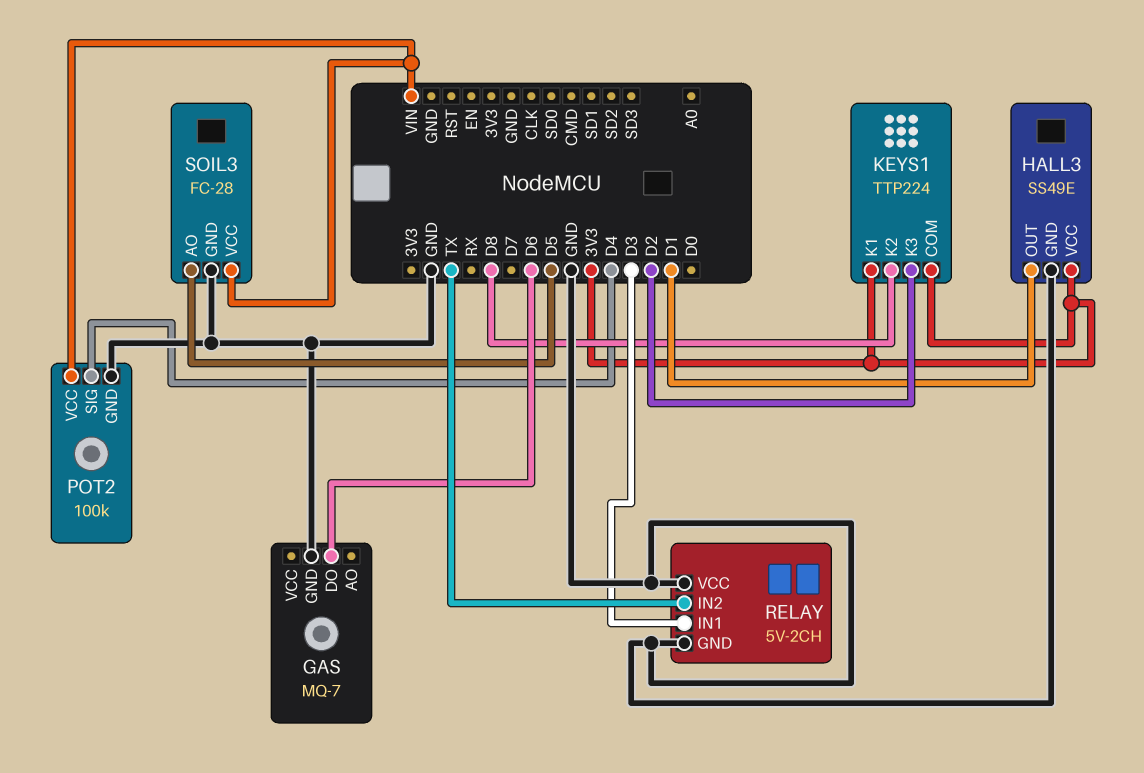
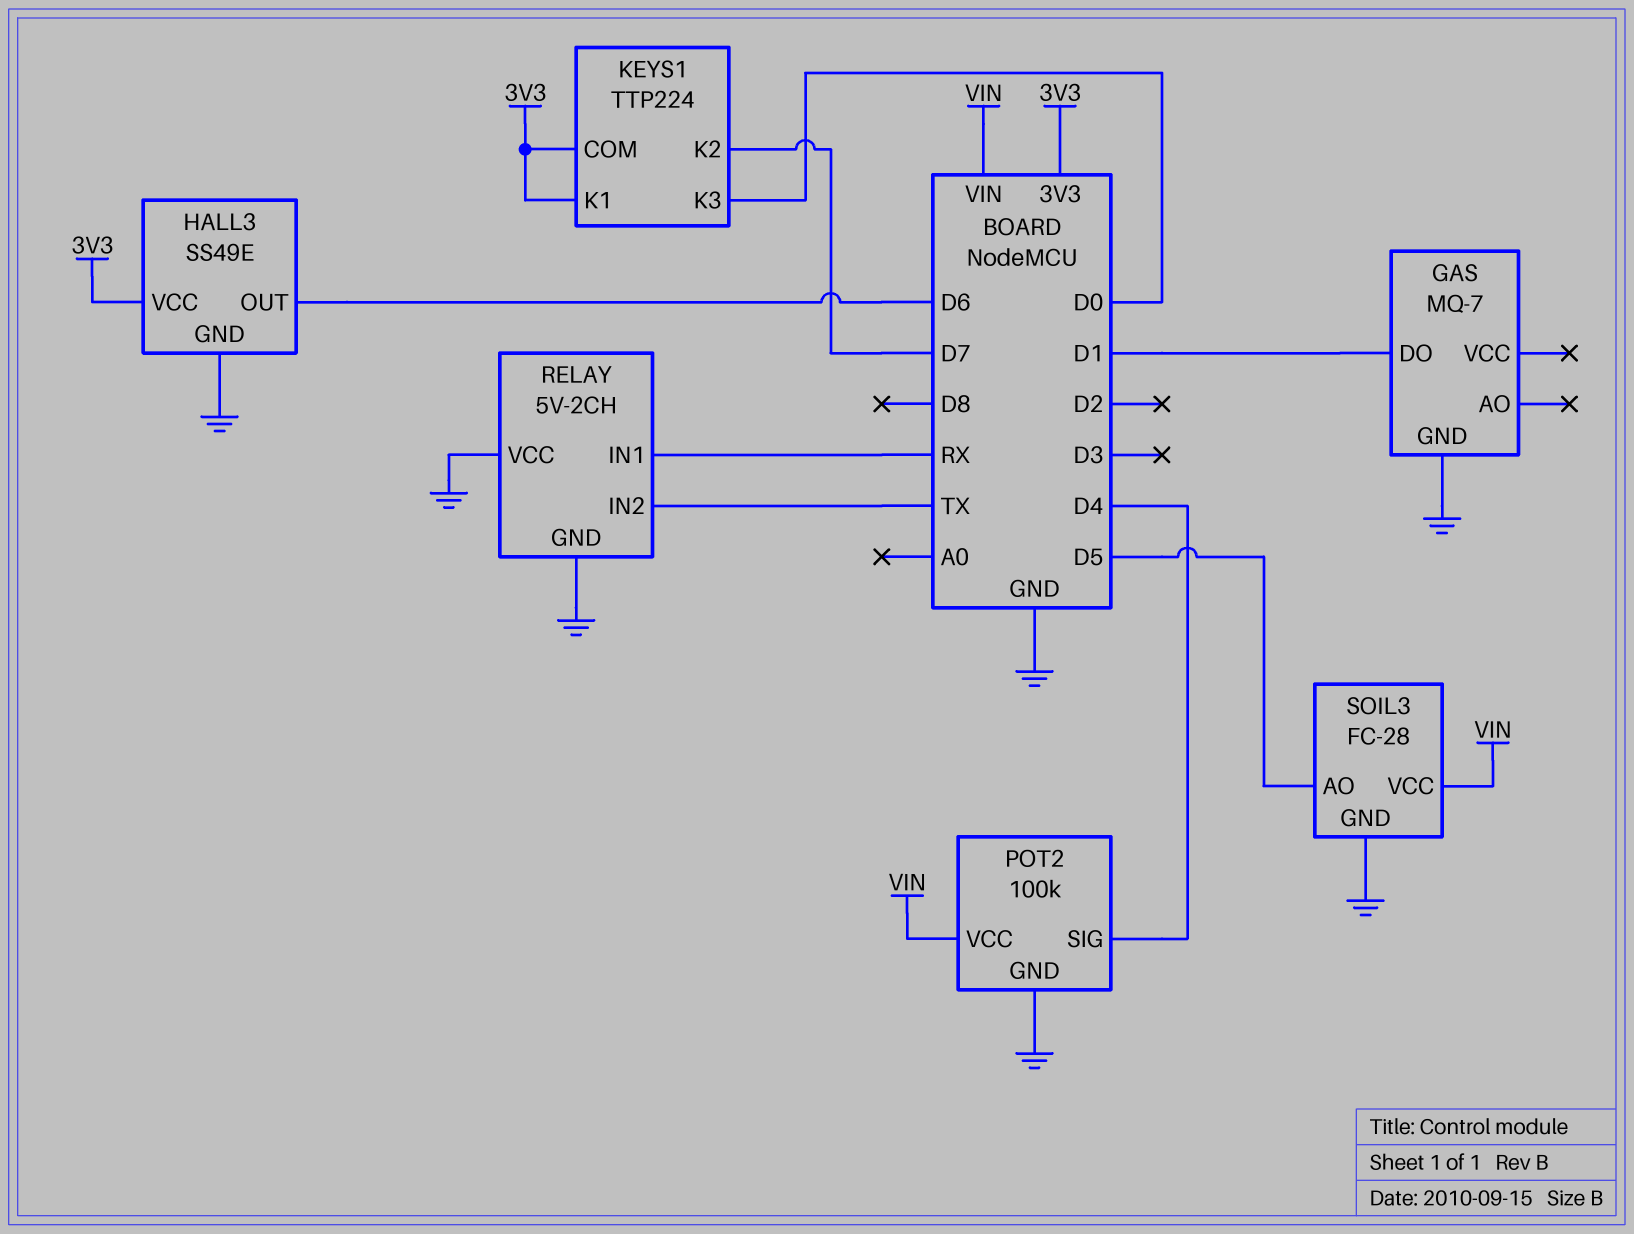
GAS pin DO: D6 -> D1
HALL3 pin OUT: D1 -> D6
KEYS1 pin K2: D8 -> D7
KEYS1 pin K3: D2 -> D0
RELAY pin IN1: D3 -> RX

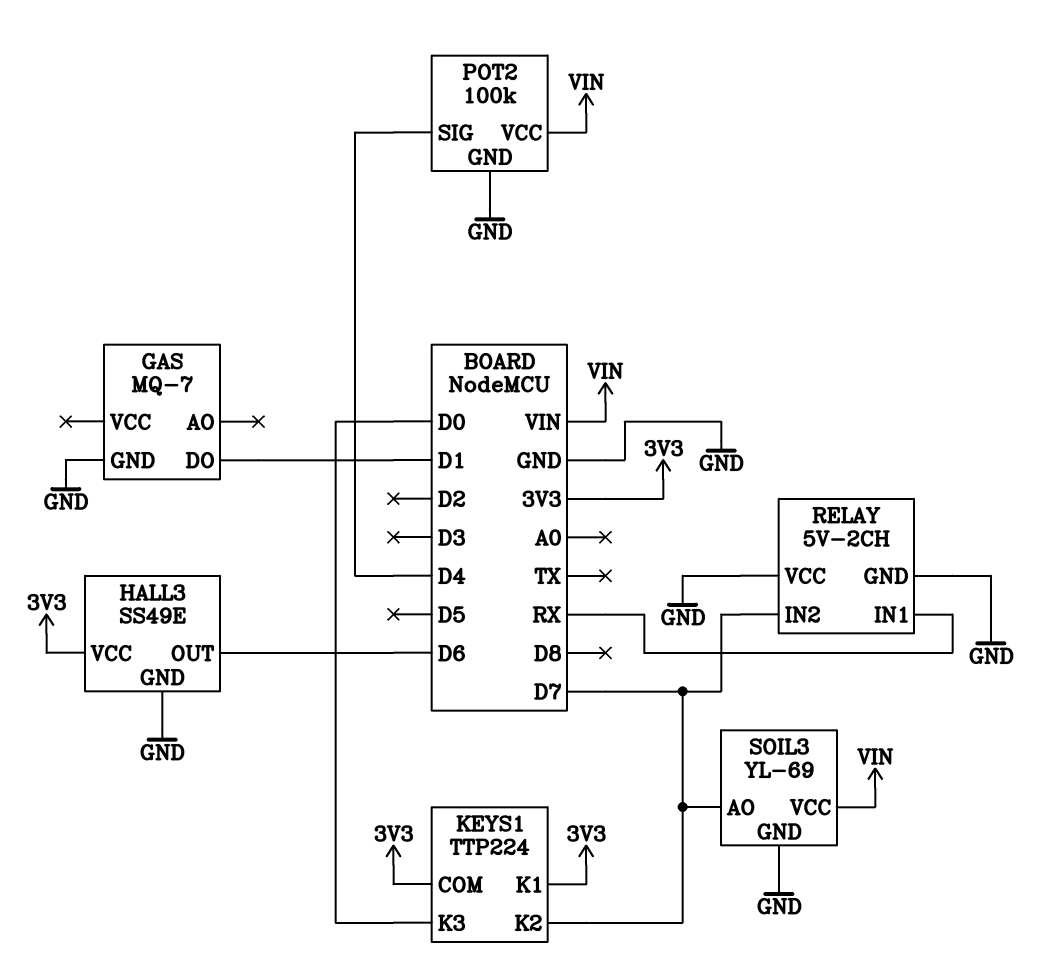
RELAY pin IN2: TX -> D7
SOIL3: FC-28 -> YL-69
SOIL3 pin AO: D5 -> D7

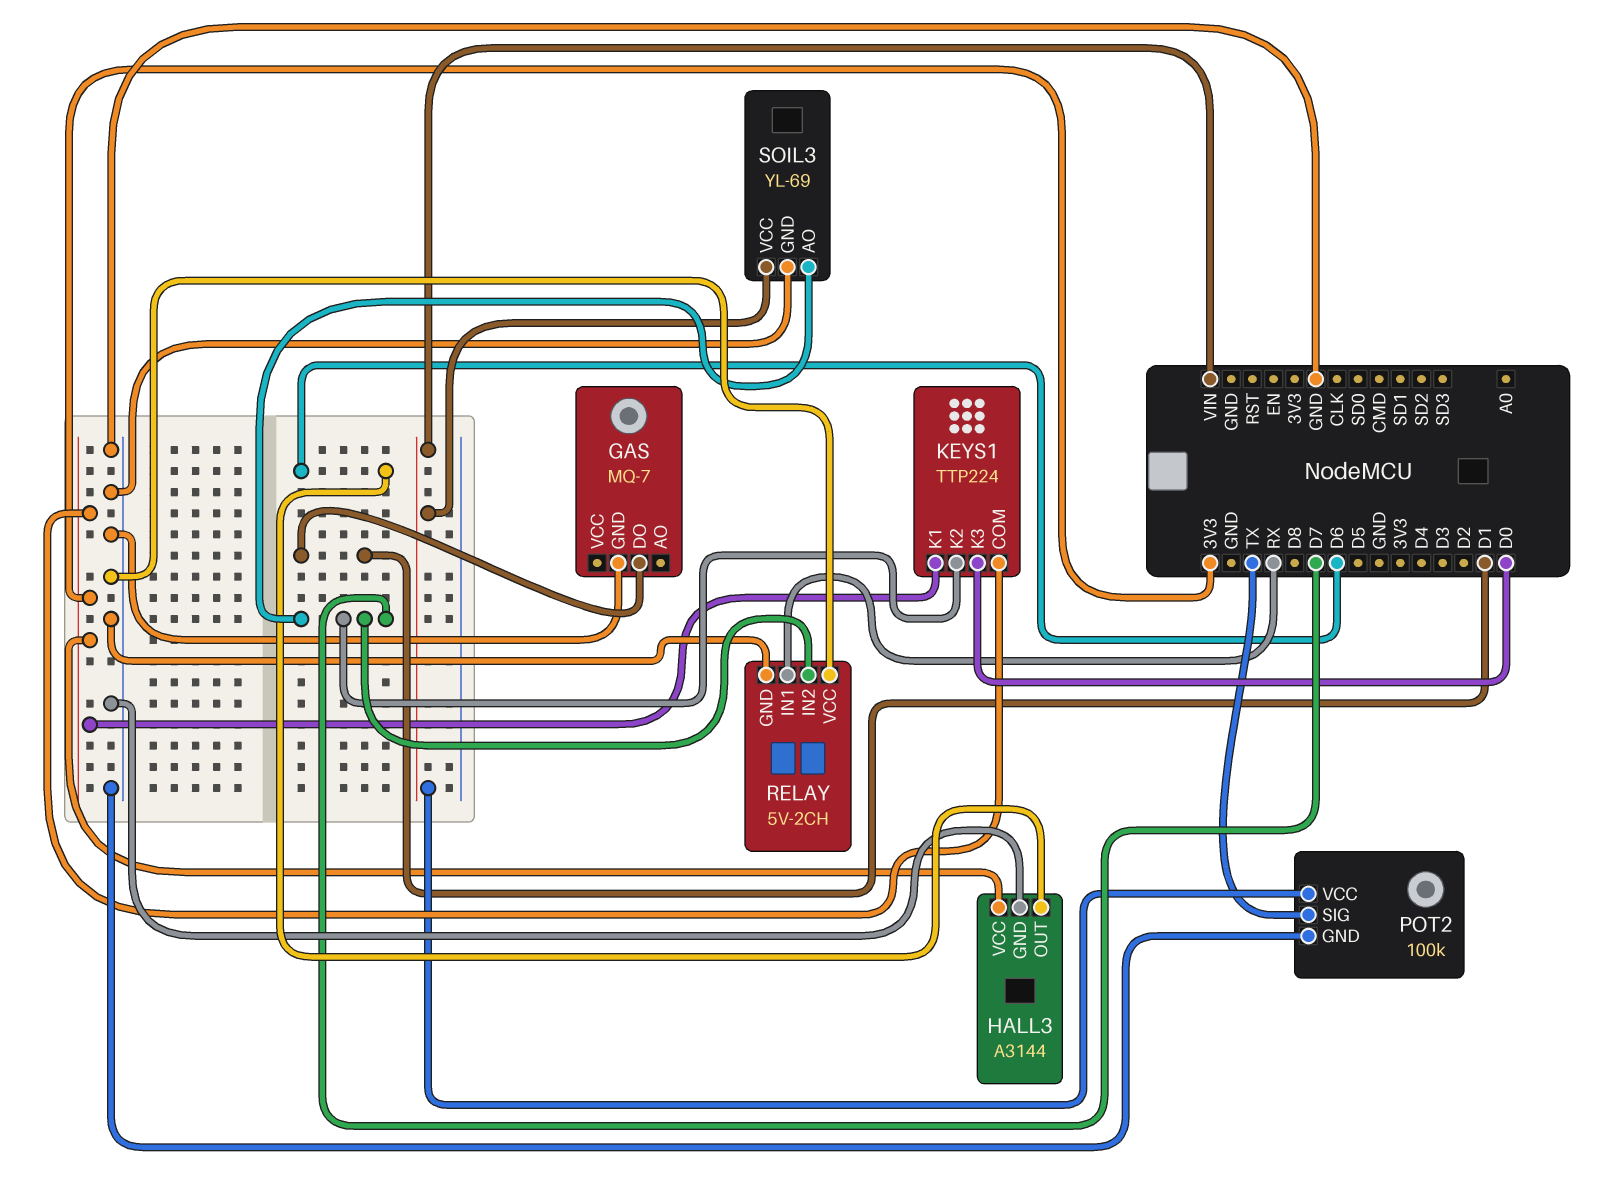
HALL3: SS49E -> A3144
POT2 pin SIG: D4 -> TX

